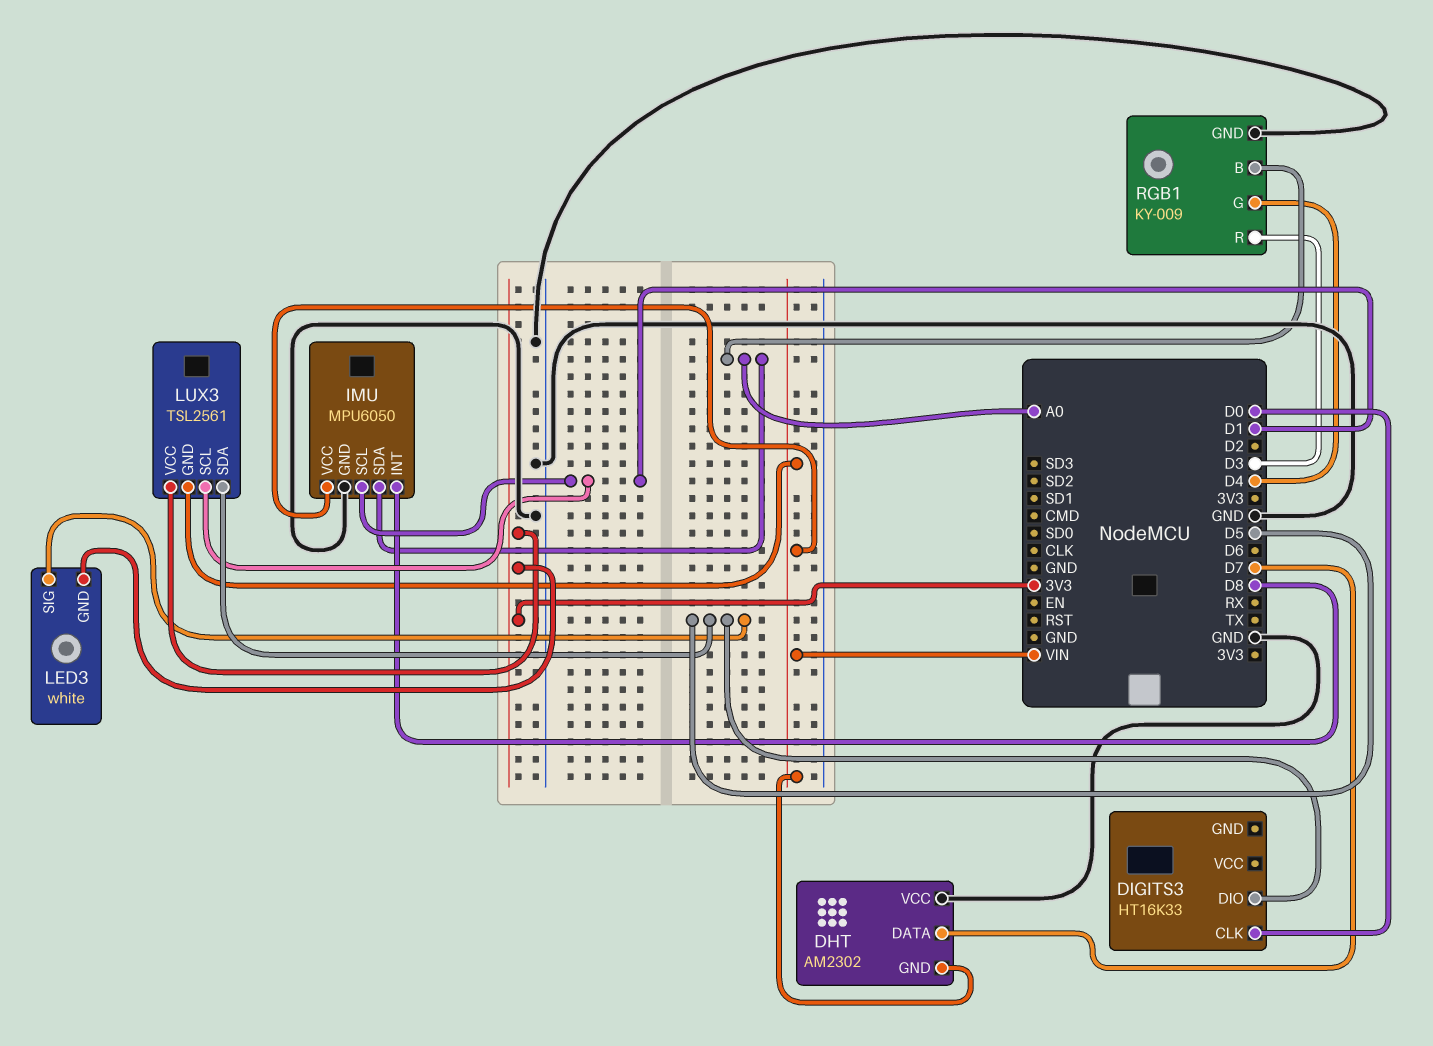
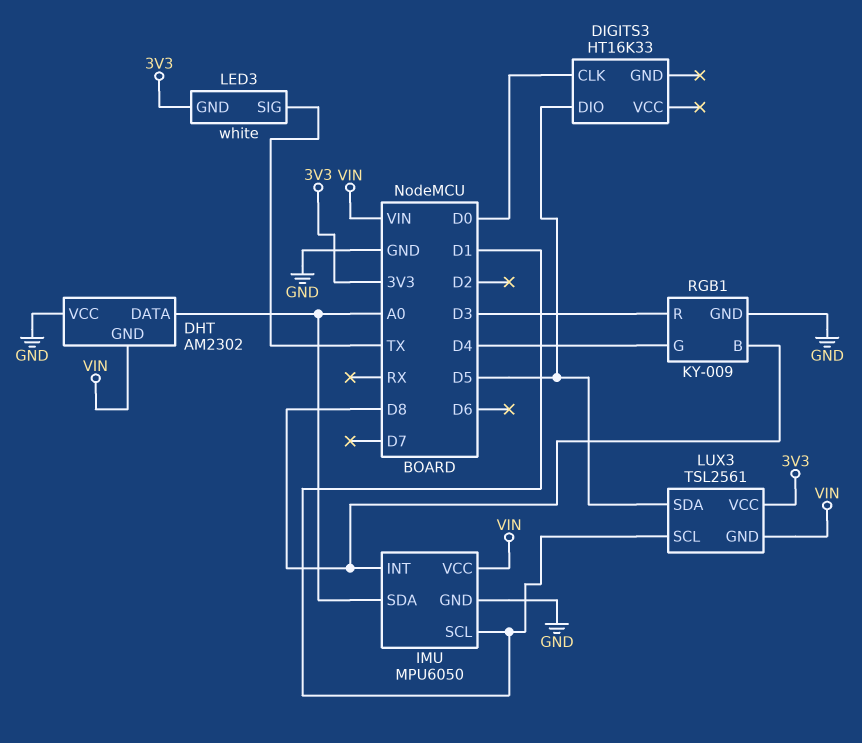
DHT pin DATA: D7 -> A0
LED3 pin SIG: D5 -> TX
RGB1 pin B: A0 -> D8

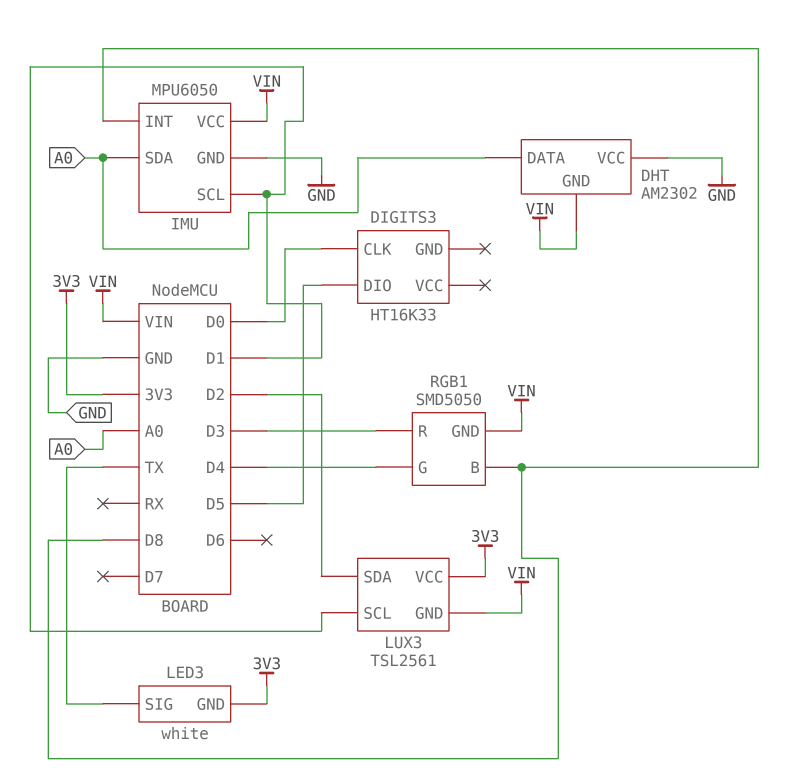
LUX3 pin SDA: D5 -> D2
RGB1: KY-009 -> SMD5050
RGB1 pin GND: GND -> VIN

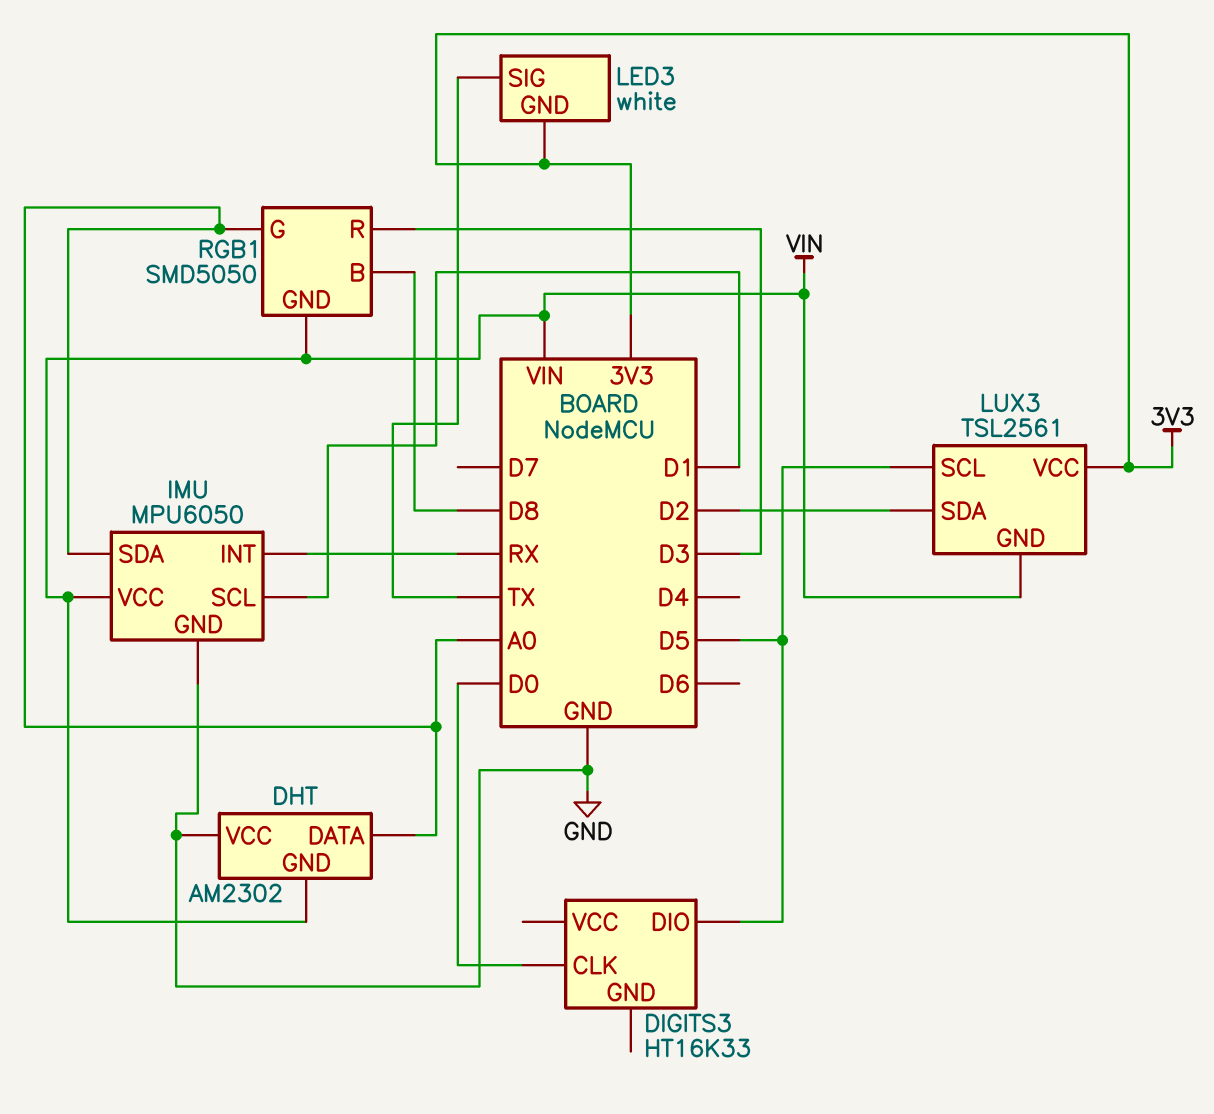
IMU pin INT: D8 -> RX
LUX3 pin SCL: D1 -> D5
RGB1 pin G: D4 -> A0

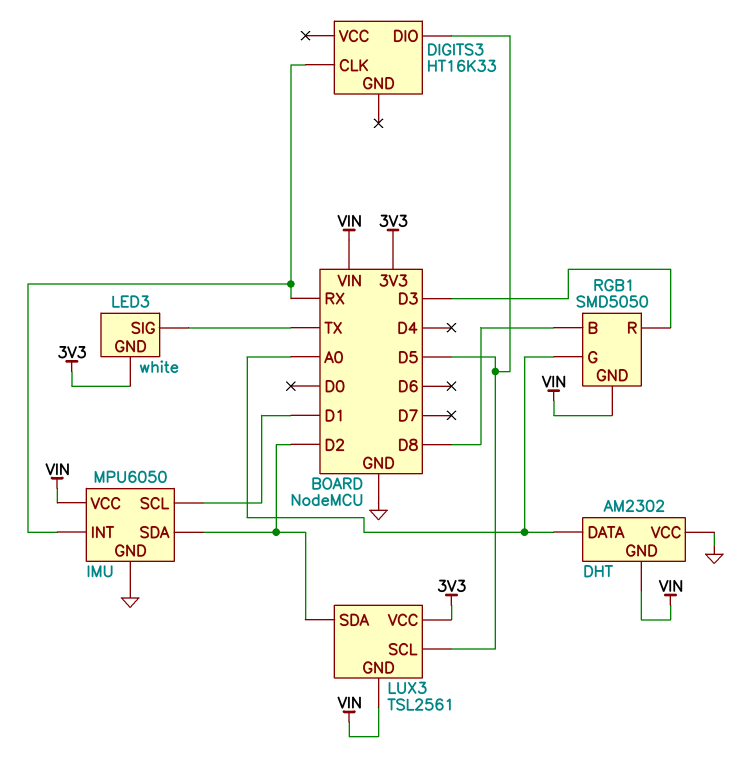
DIGITS3 pin CLK: D0 -> RX
IMU pin SDA: A0 -> D2

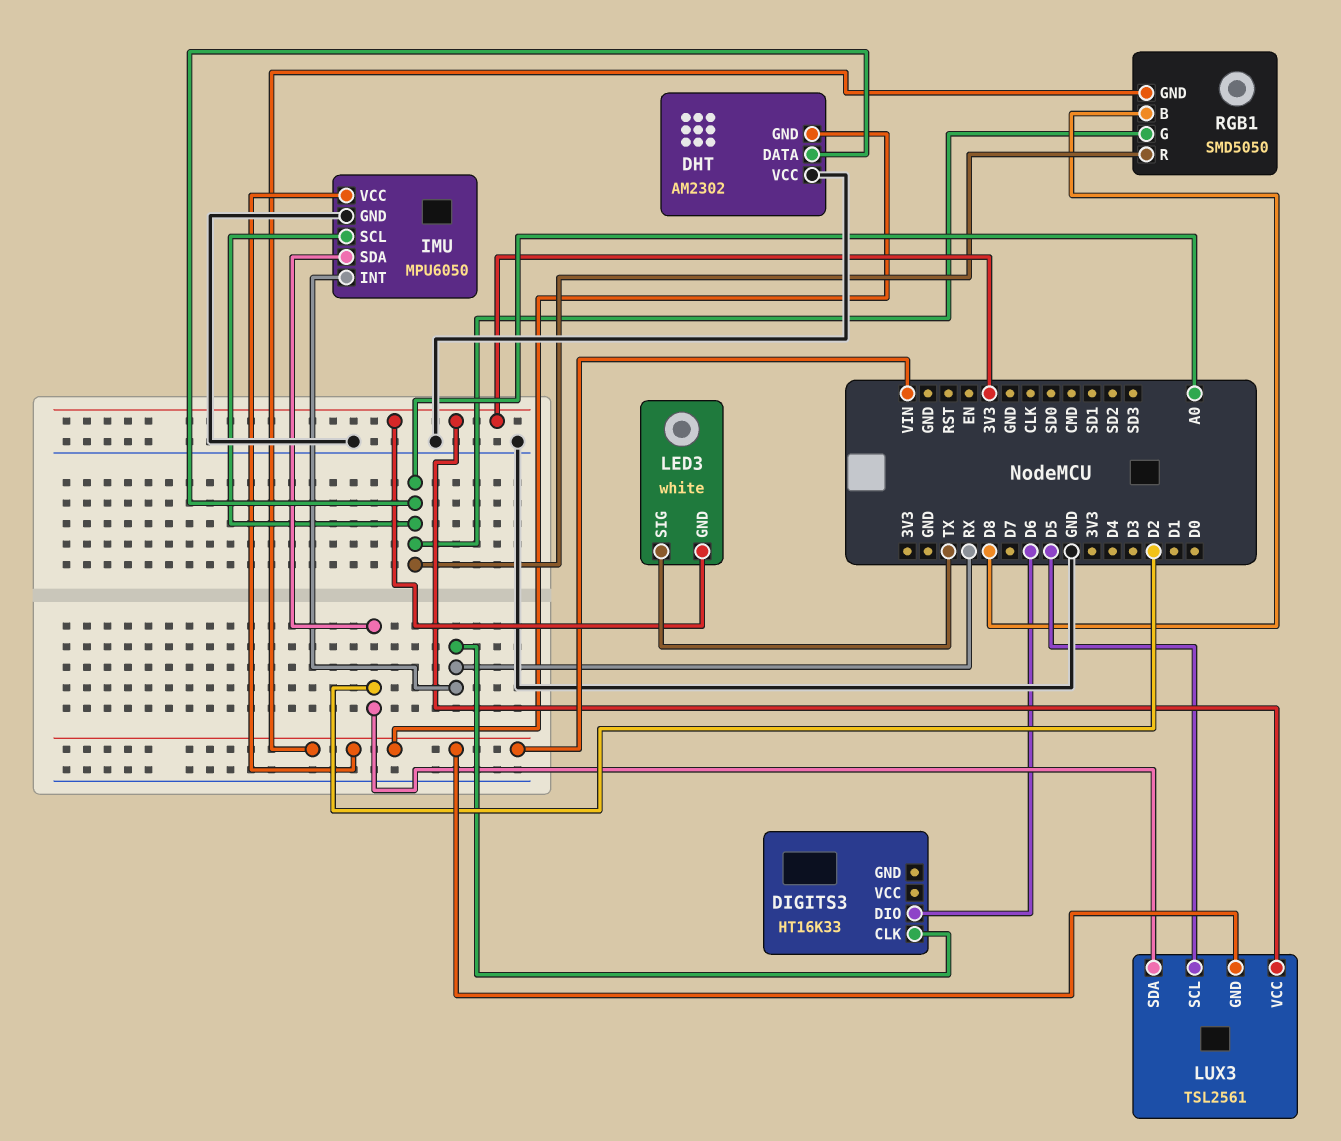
DIGITS3 pin DIO: D5 -> D6
IMU pin SCL: D1 -> A0
RGB1 pin R: D3 -> A0

